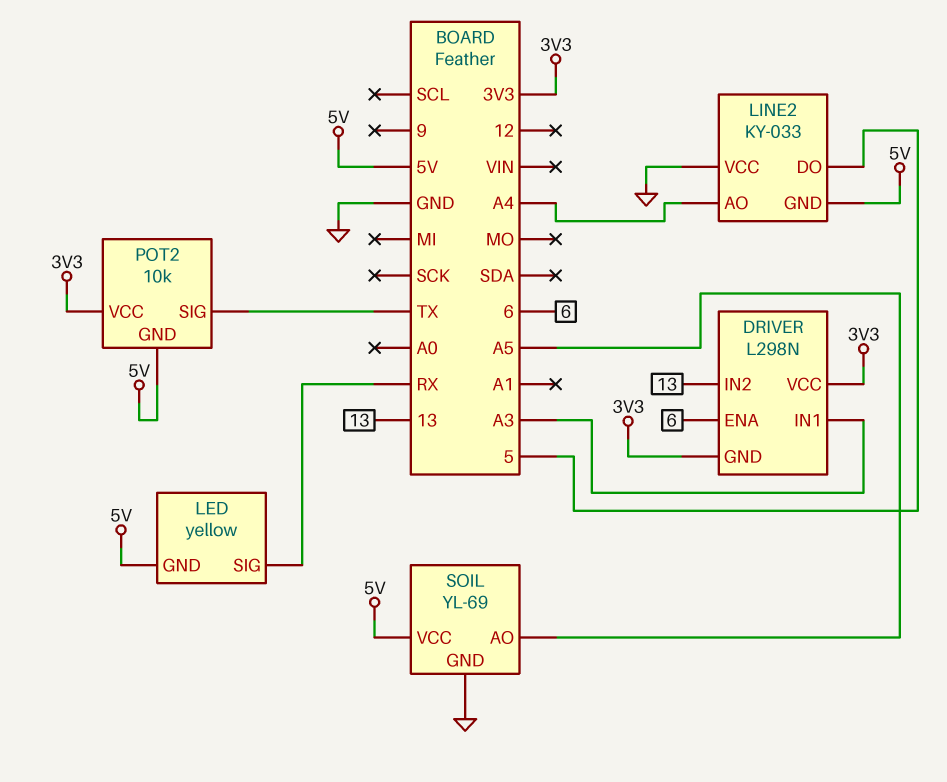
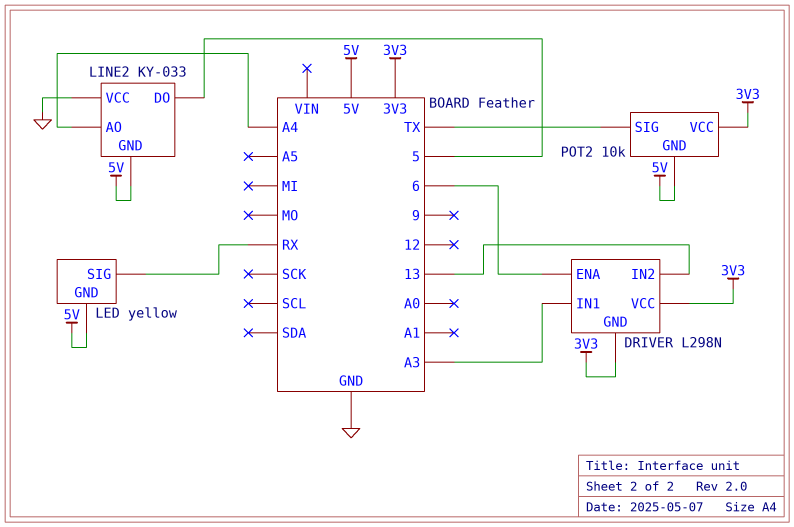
SOIL: YL-69 -> none
SOIL pin AO: A5 -> none
SOIL pin GND: GND -> none
SOIL pin VCC: 5V -> none

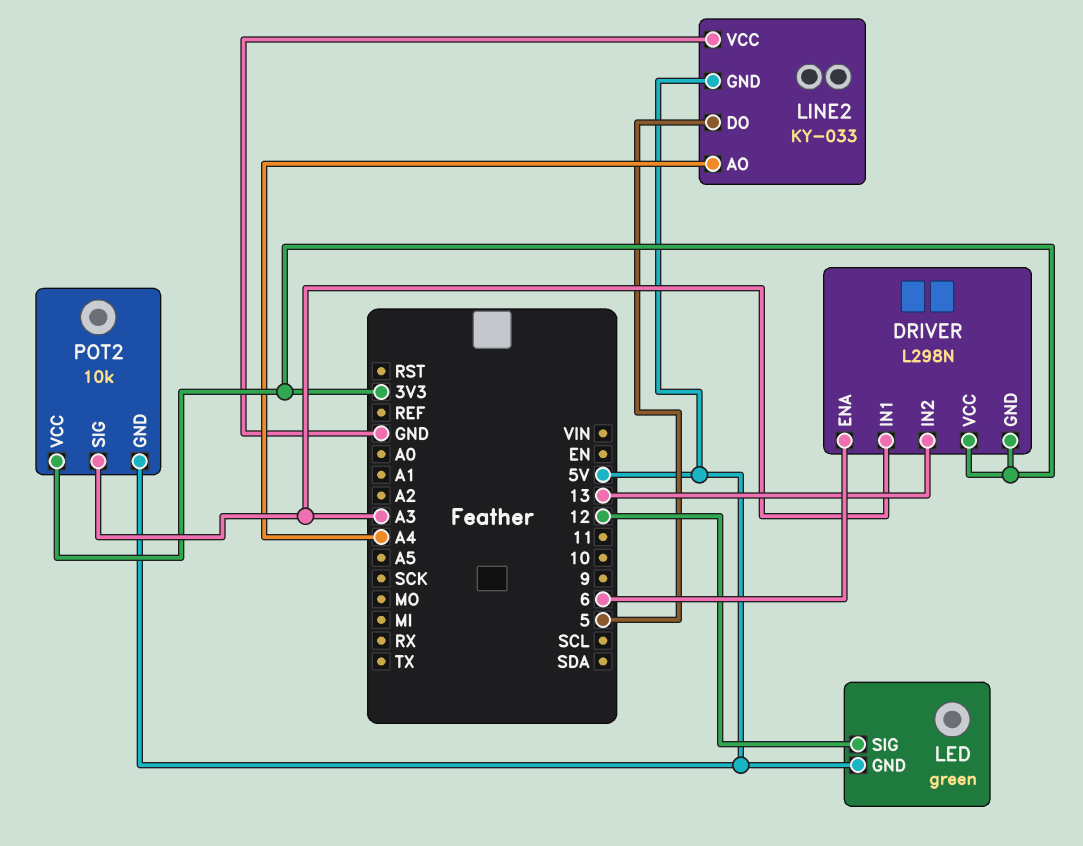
LED: yellow -> green
LED pin SIG: RX -> 12
POT2 pin SIG: TX -> A3

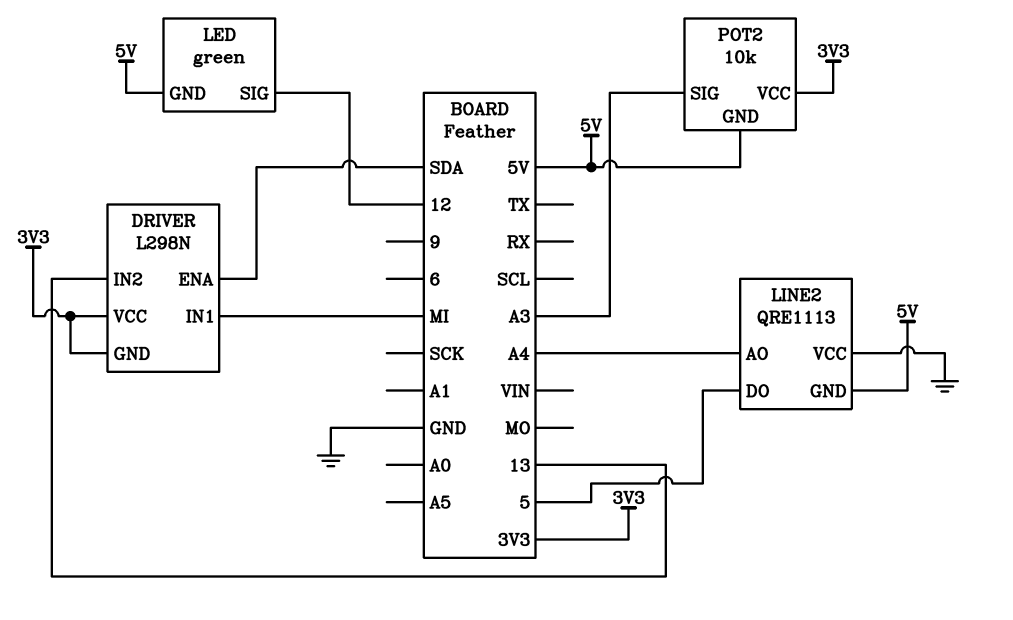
DRIVER pin ENA: 6 -> SDA
DRIVER pin IN1: A3 -> MI
LINE2: KY-033 -> QRE1113

